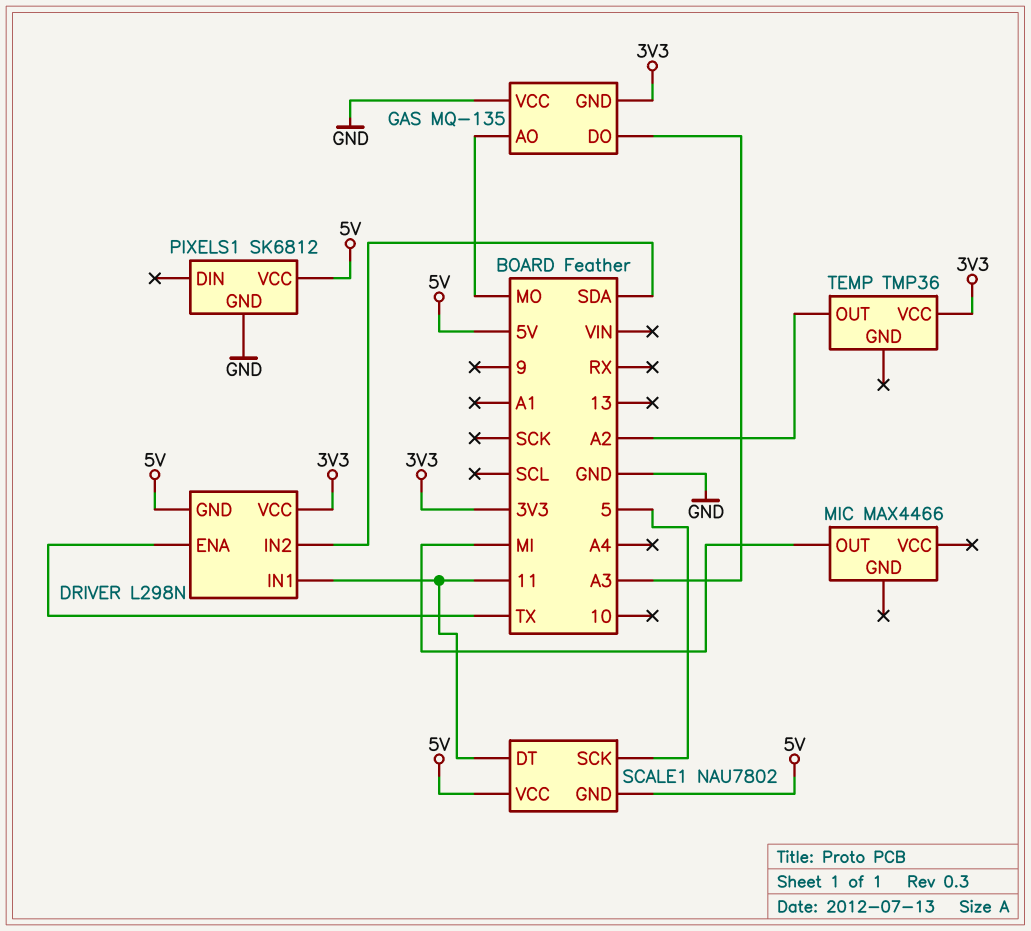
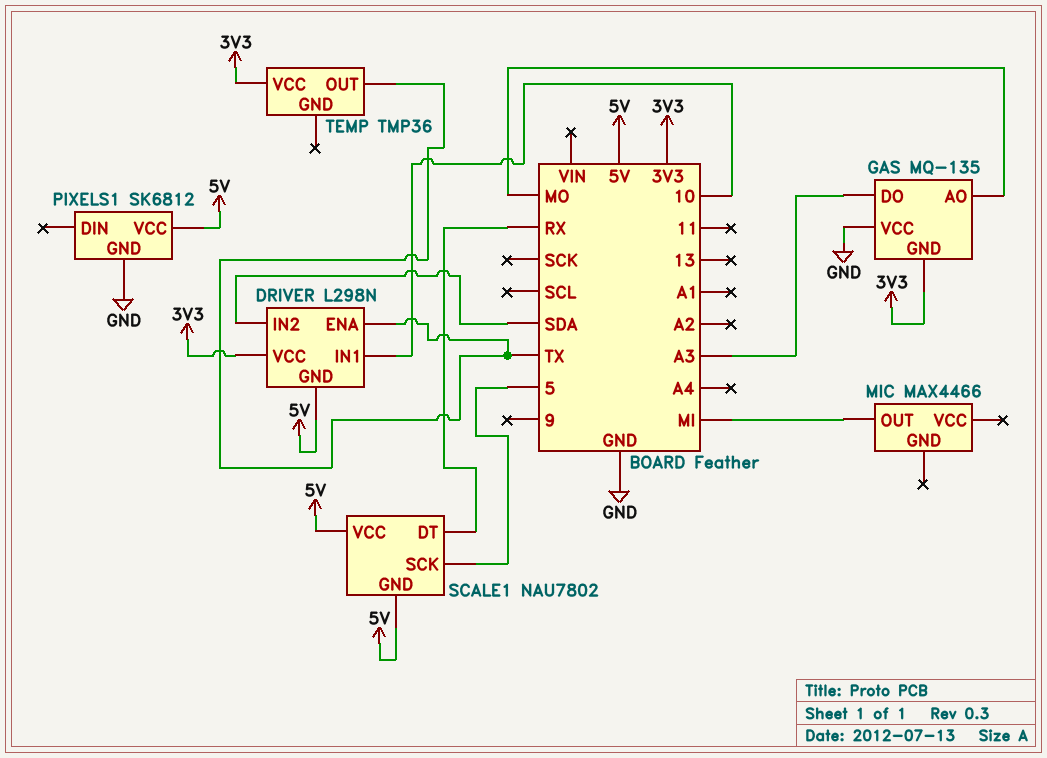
DRIVER pin IN1: 11 -> 10
SCALE1 pin DT: 11 -> RX
TEMP pin OUT: A2 -> TX

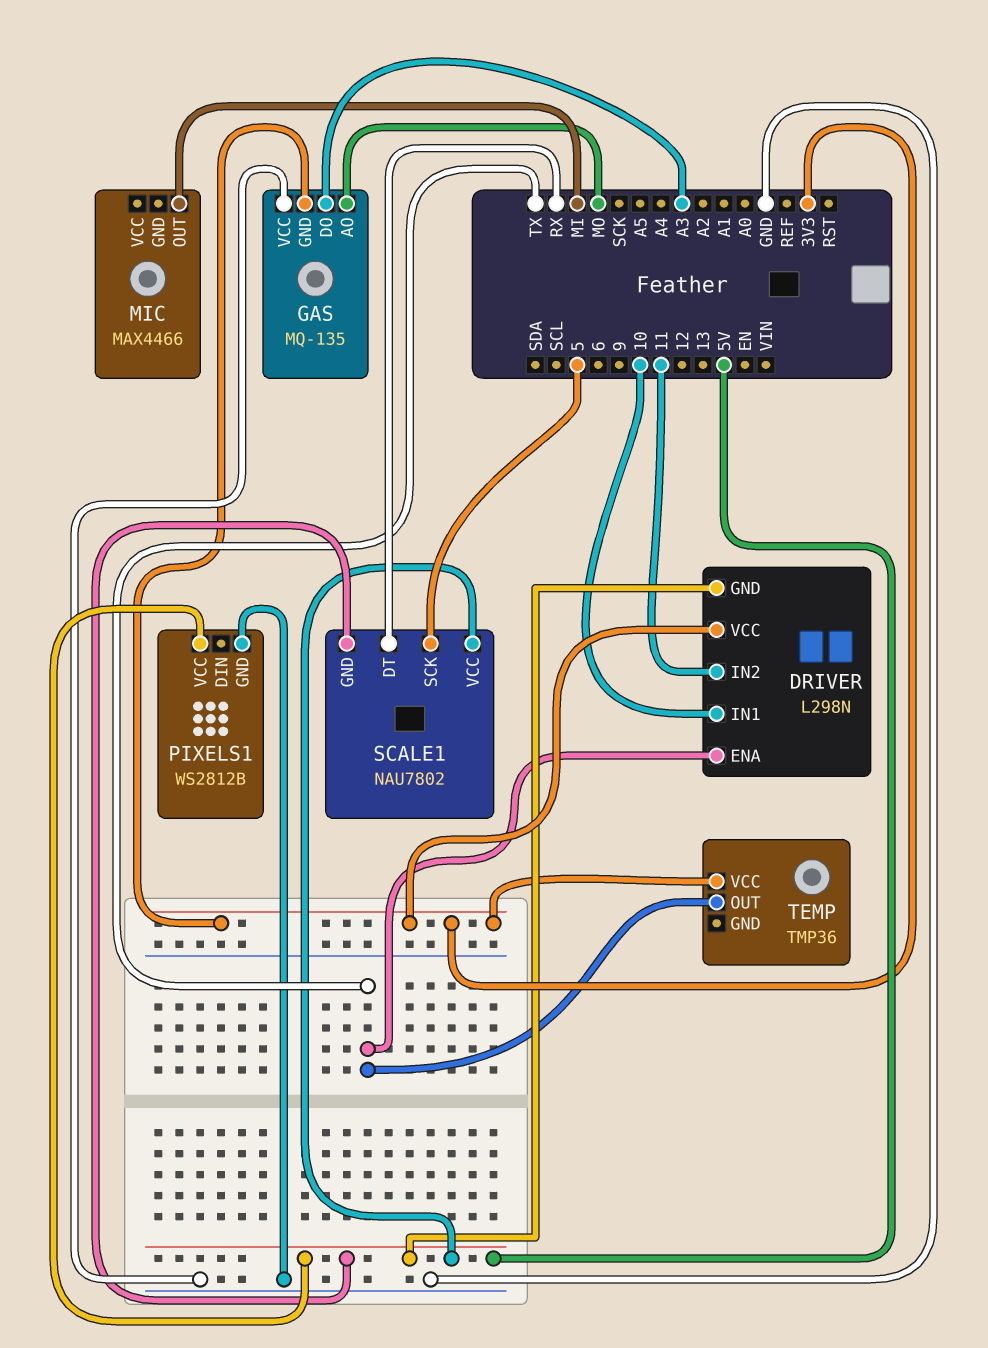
DRIVER pin IN2: SDA -> 11
PIXELS1: SK6812 -> WS2812B

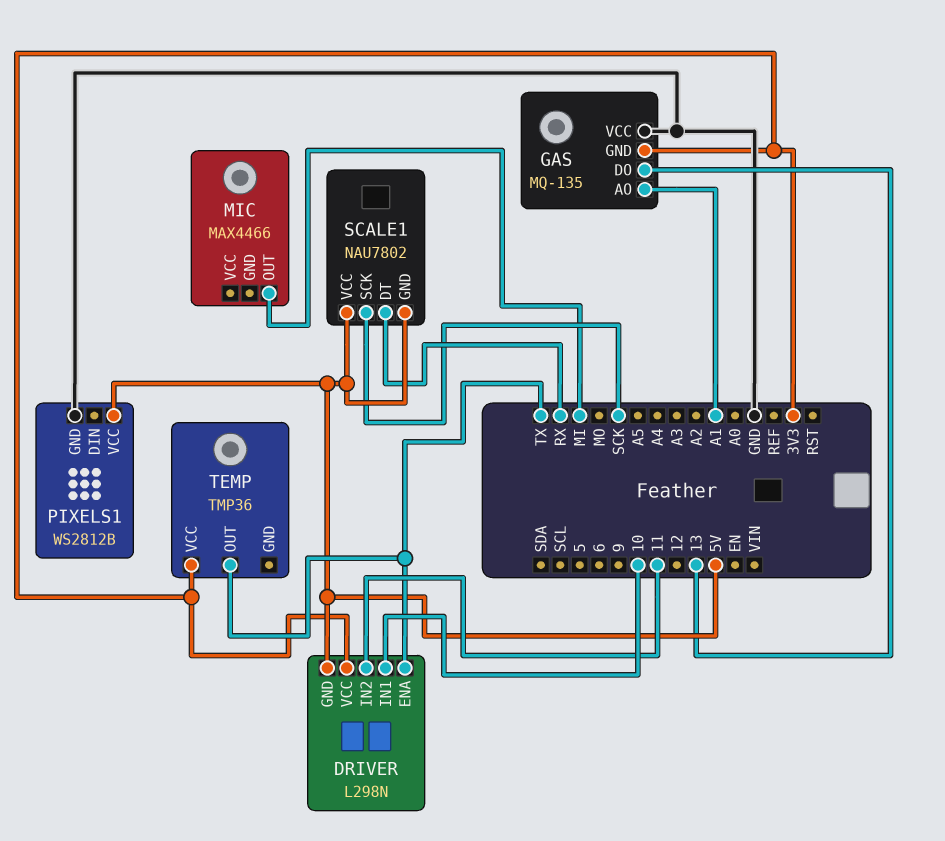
GAS pin AO: MO -> A1
GAS pin DO: A3 -> 13
SCALE1 pin SCK: 5 -> SCK

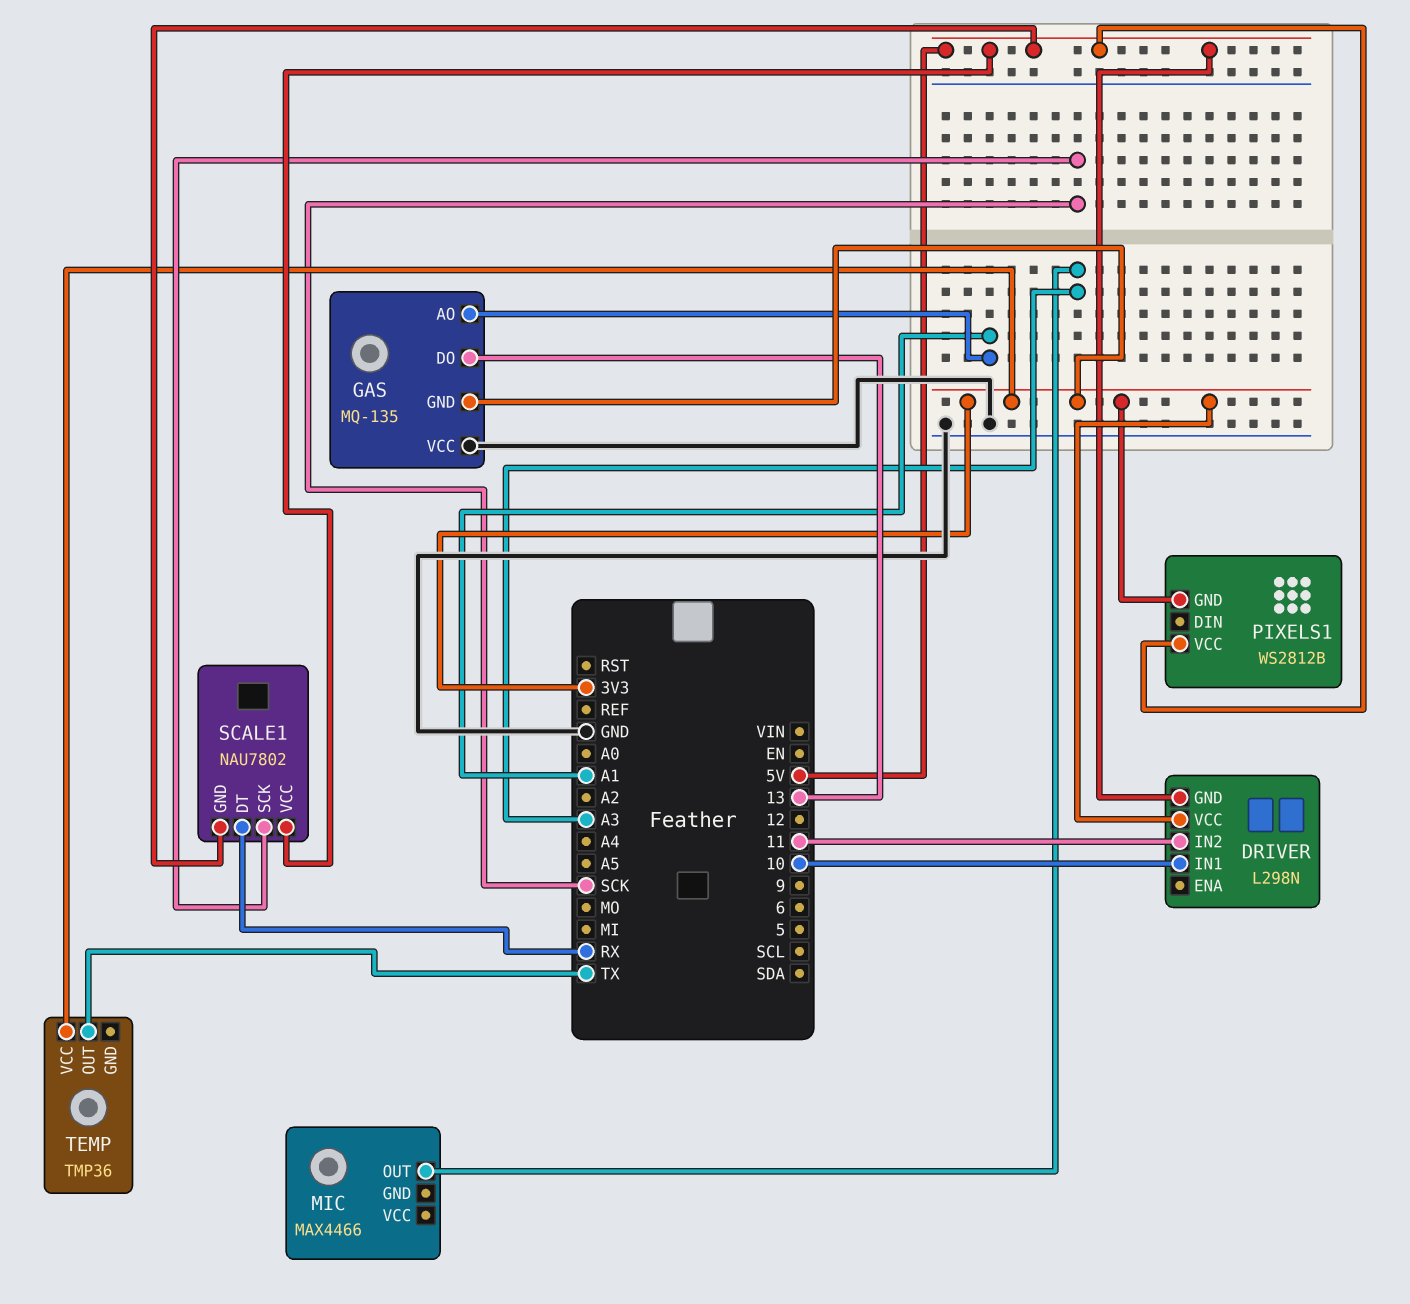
DRIVER pin ENA: TX -> none
MIC pin OUT: MI -> A3
PIXELS1 pin GND: GND -> 3V3

